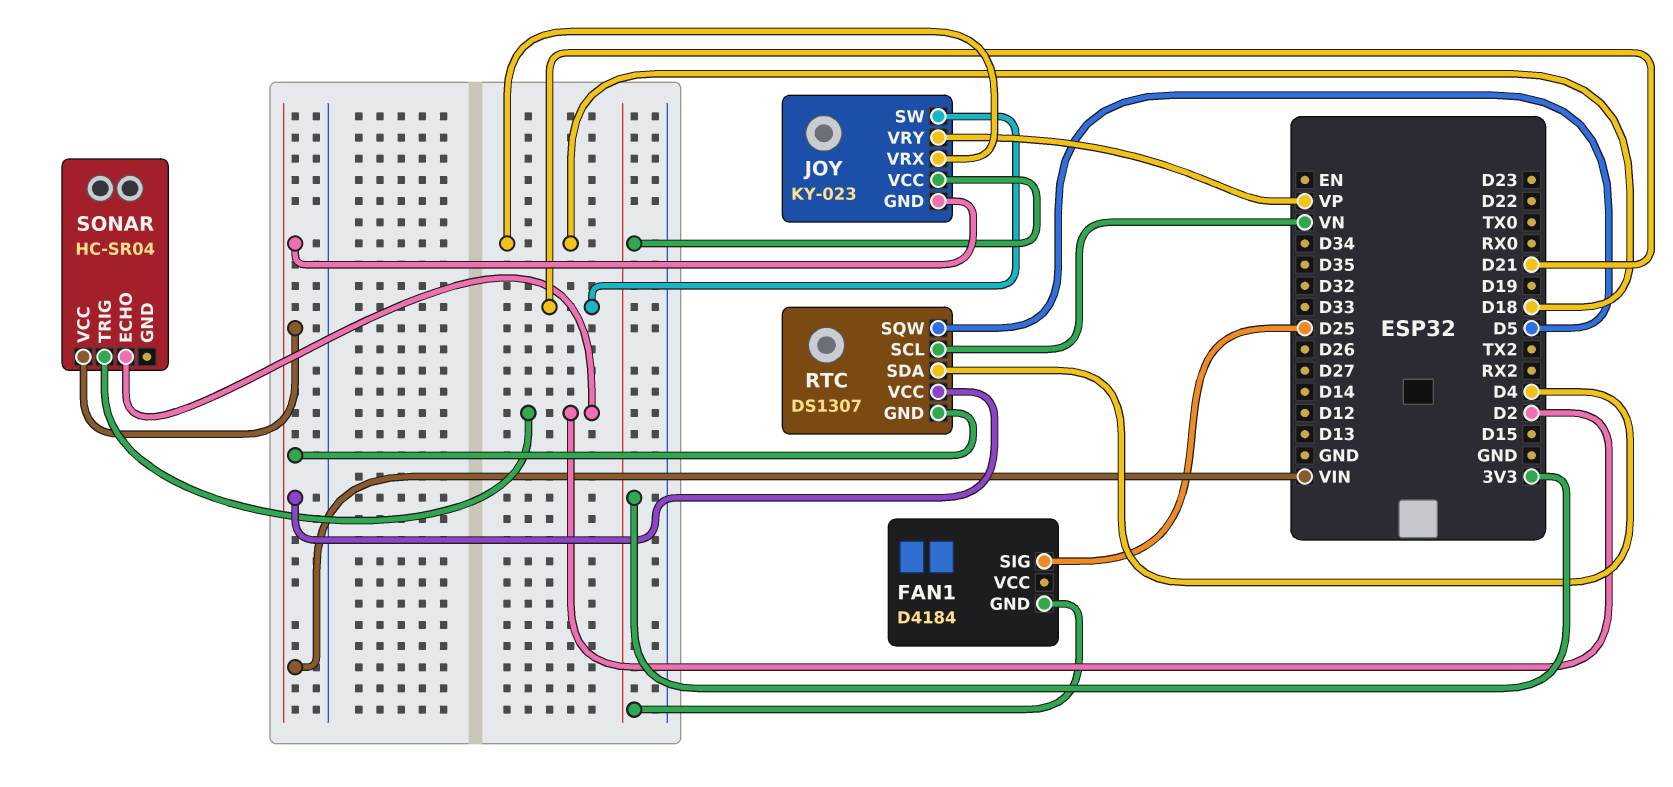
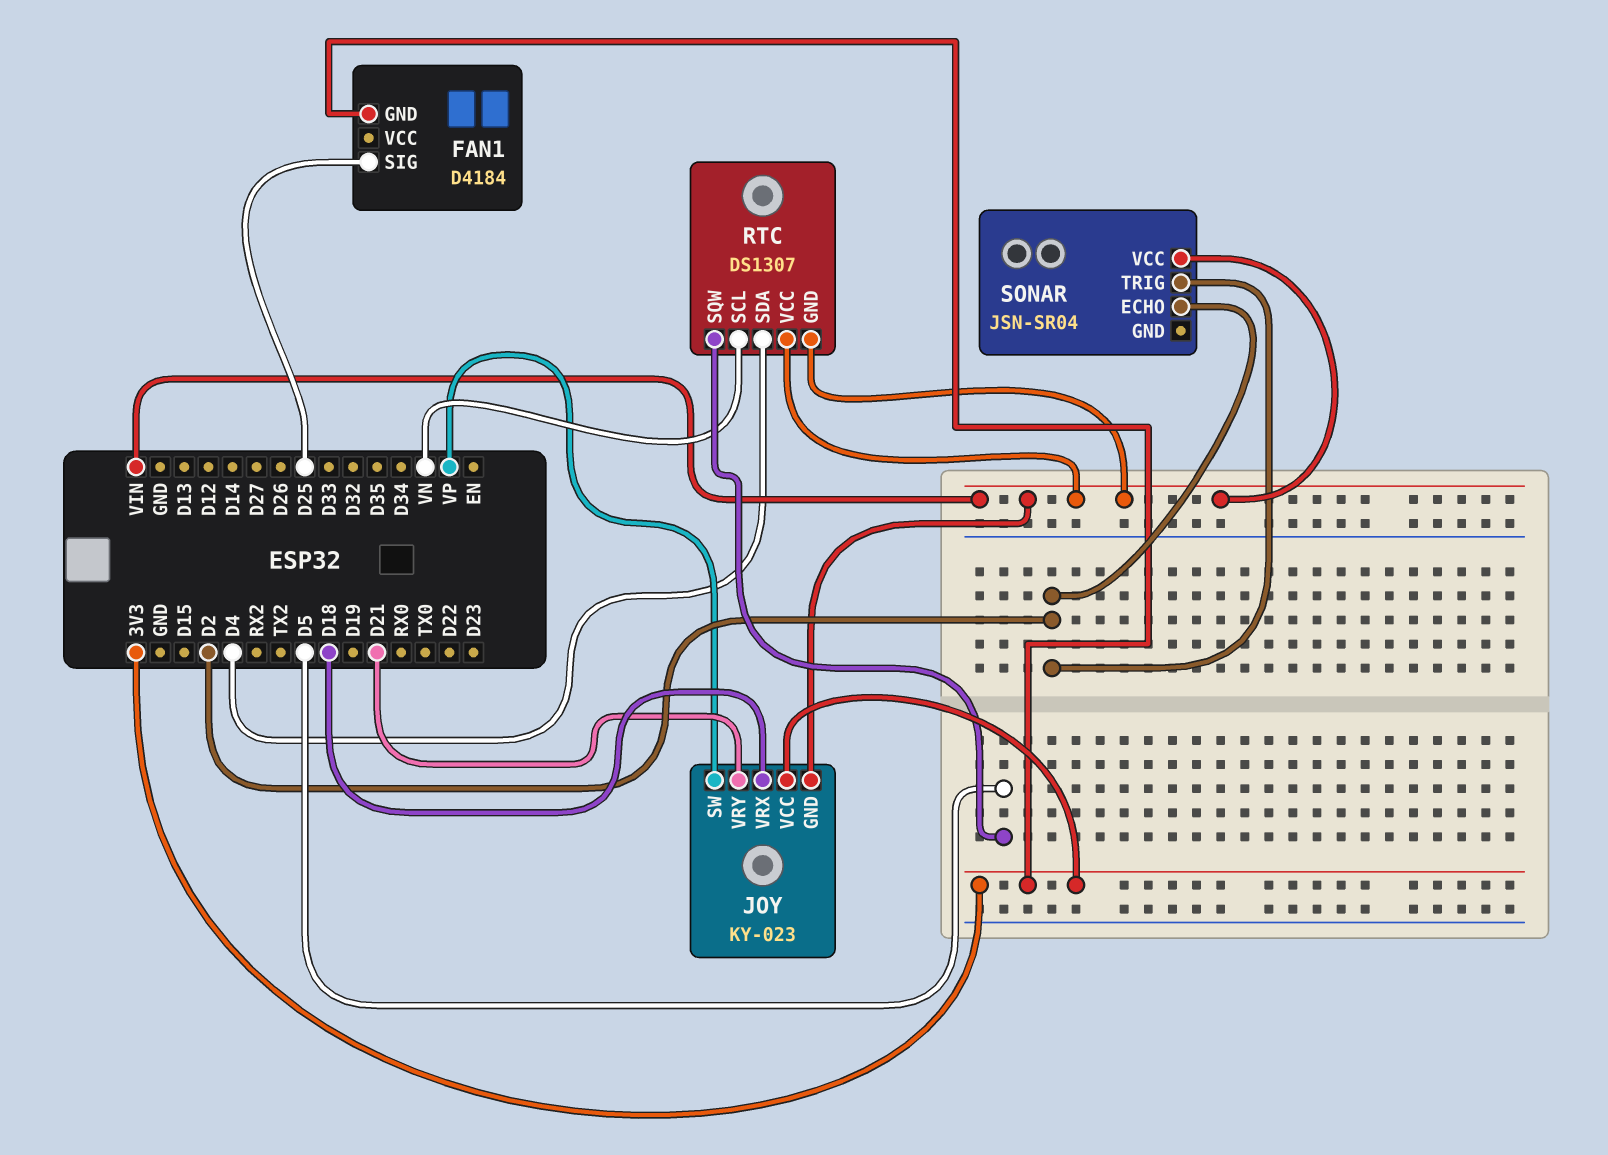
JOY pin SW: D21 -> VP
JOY pin VRY: VP -> D21
SONAR: HC-SR04 -> JSN-SR04

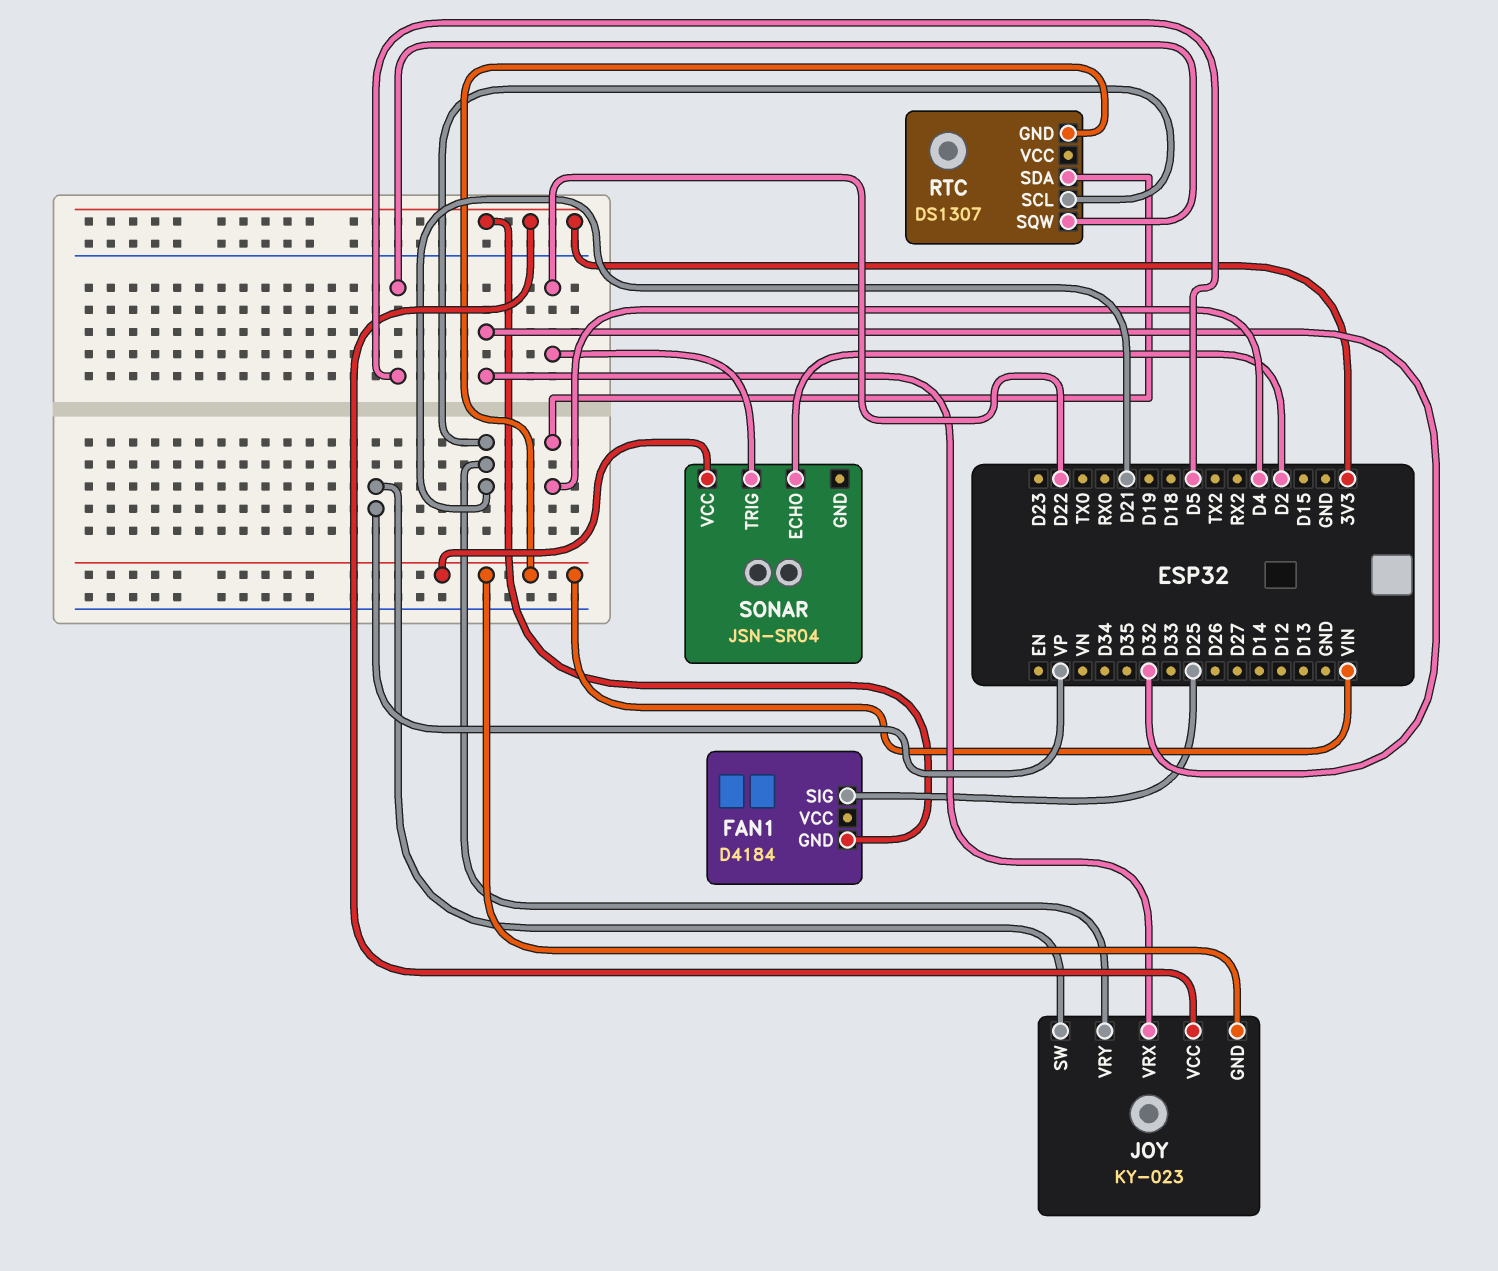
JOY pin VRX: D18 -> D32
RTC pin SCL: VN -> D21
RTC pin VCC: VIN -> none
SONAR pin TRIG: D2 -> D22

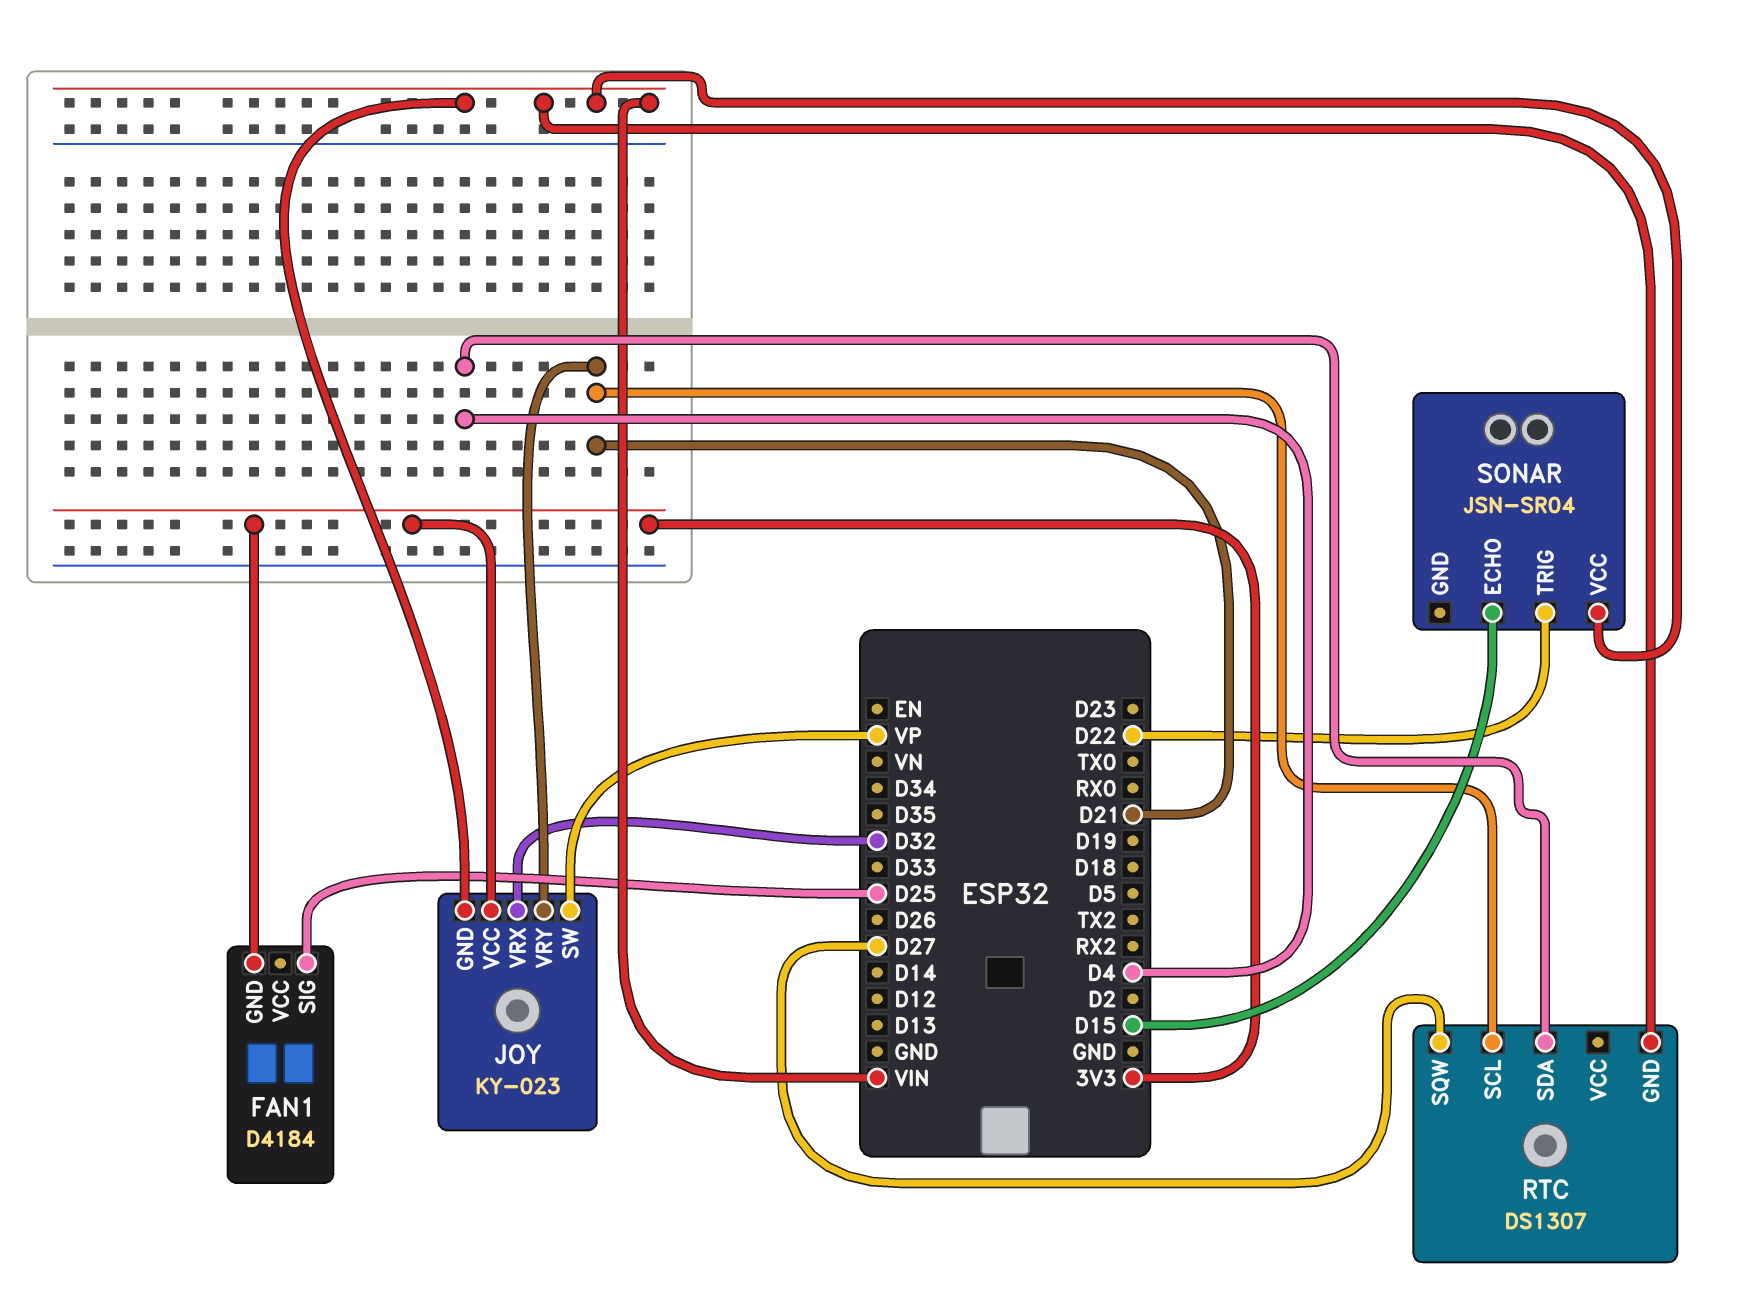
RTC pin SQW: D5 -> D27
SONAR pin ECHO: D2 -> D15

